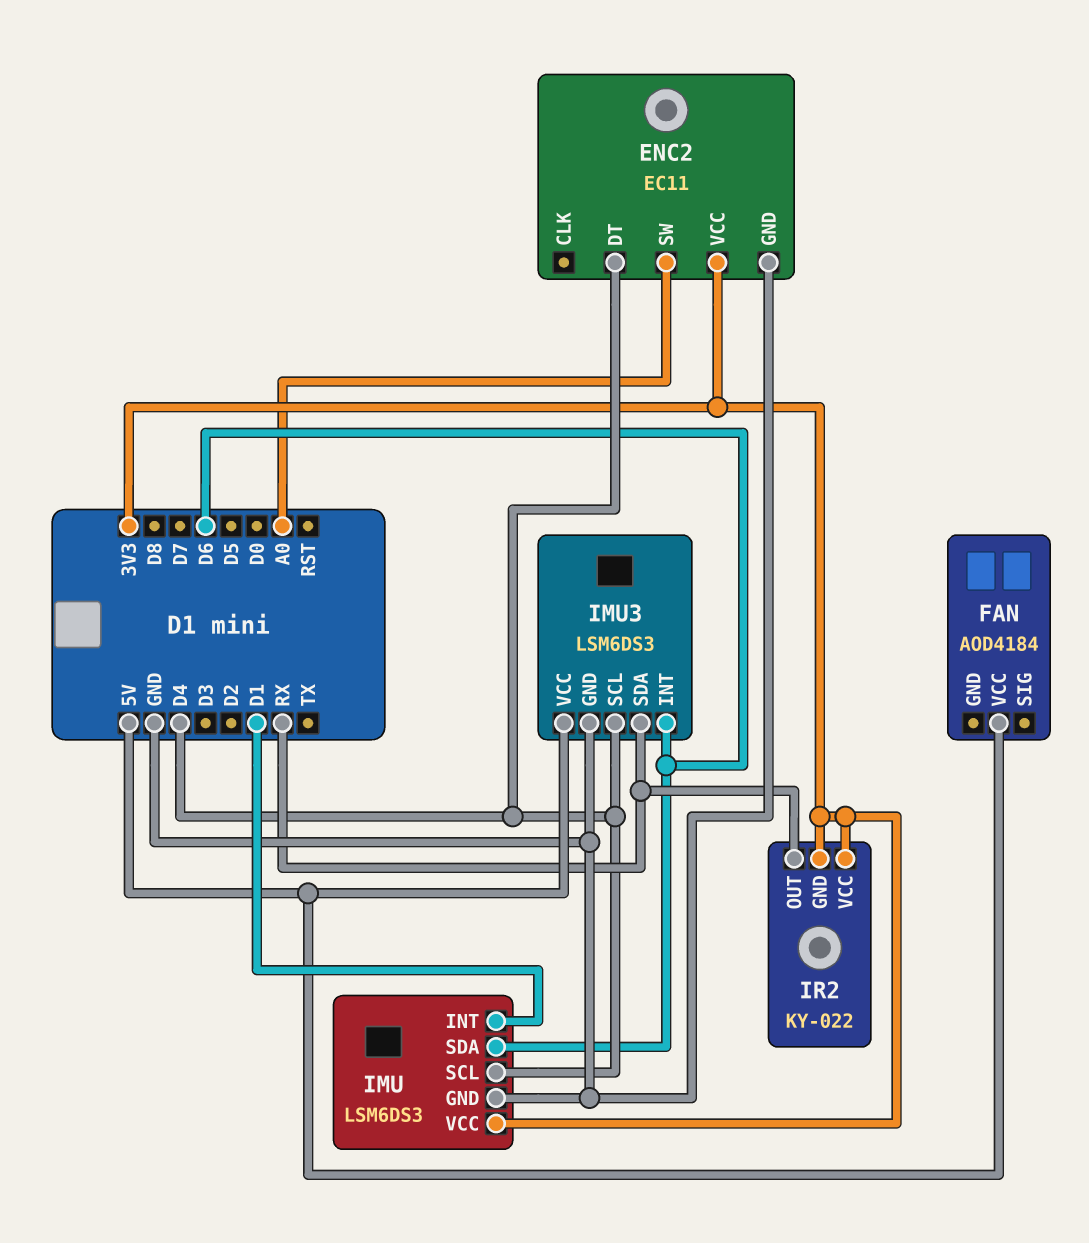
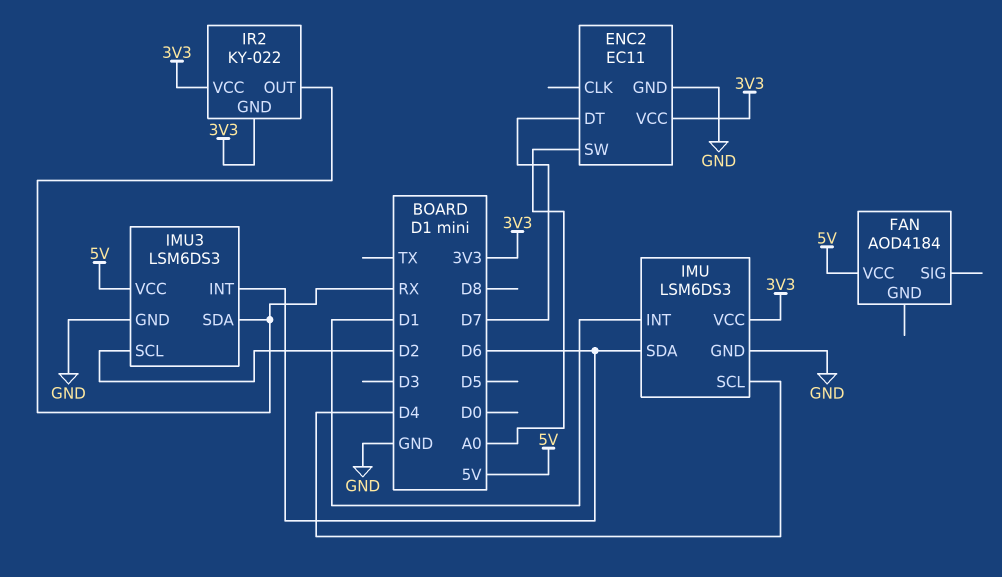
ENC2 pin DT: D4 -> D7
IMU3 pin SCL: D4 -> D2

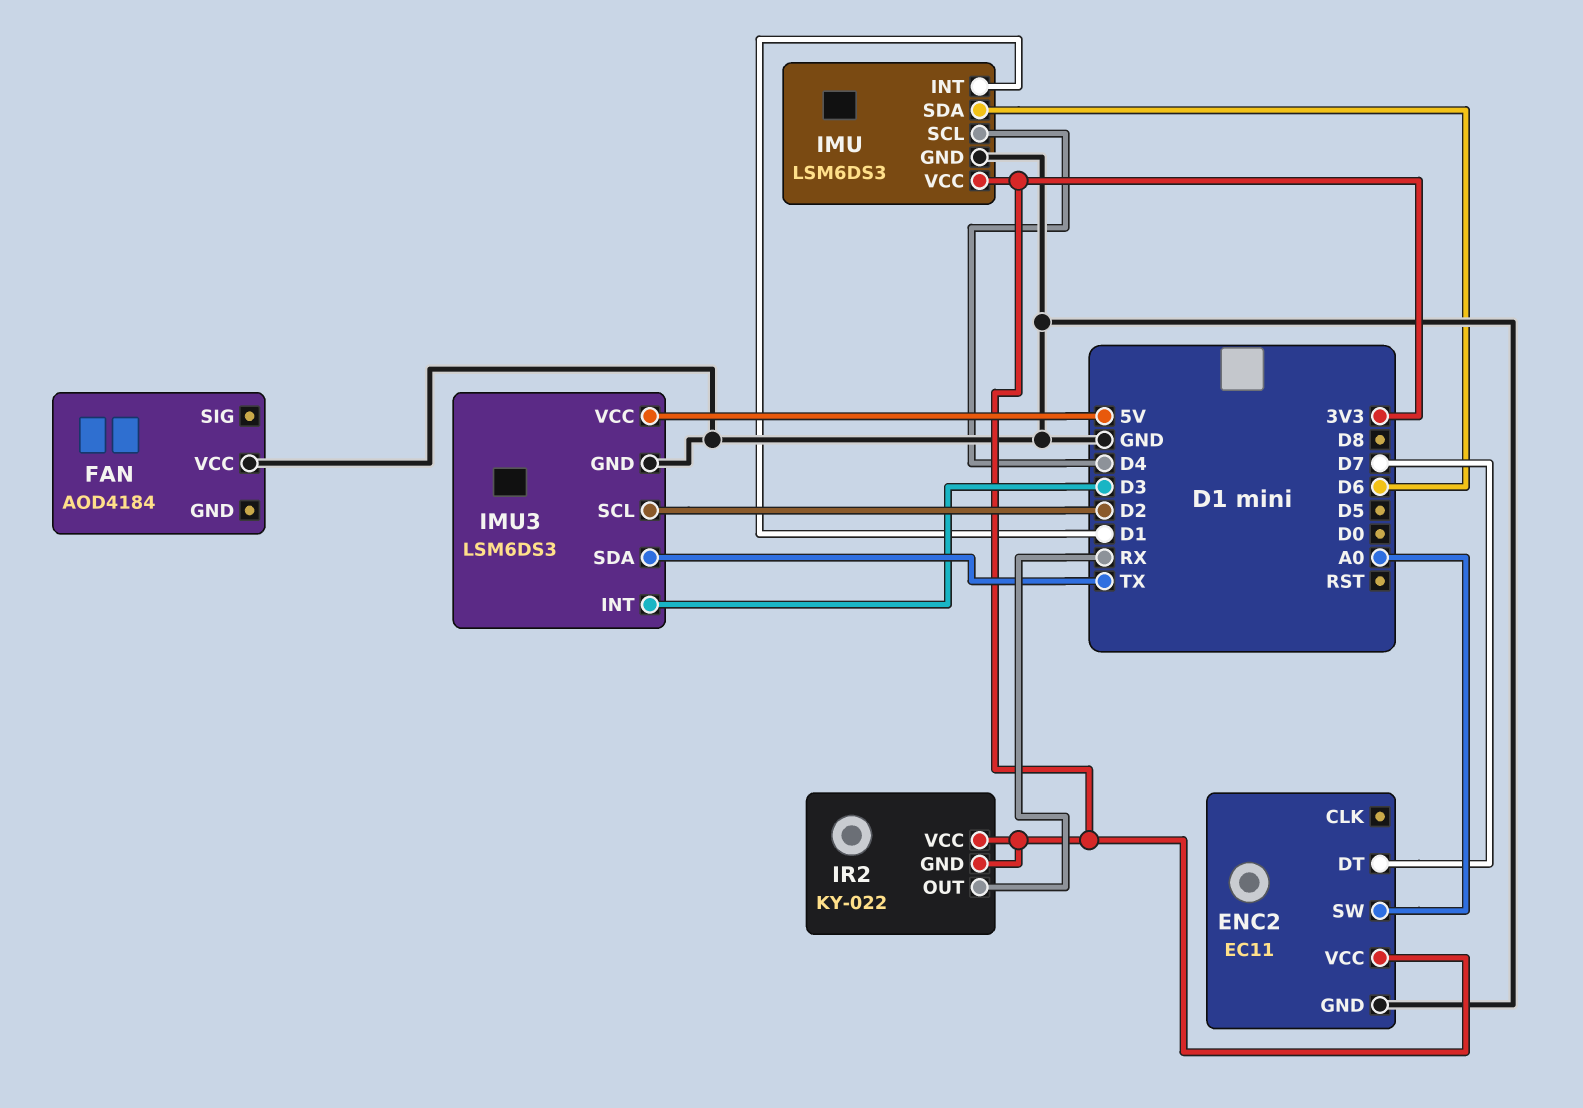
FAN pin VCC: 5V -> GND
IMU3 pin INT: D6 -> D3
IMU3 pin SDA: RX -> TX

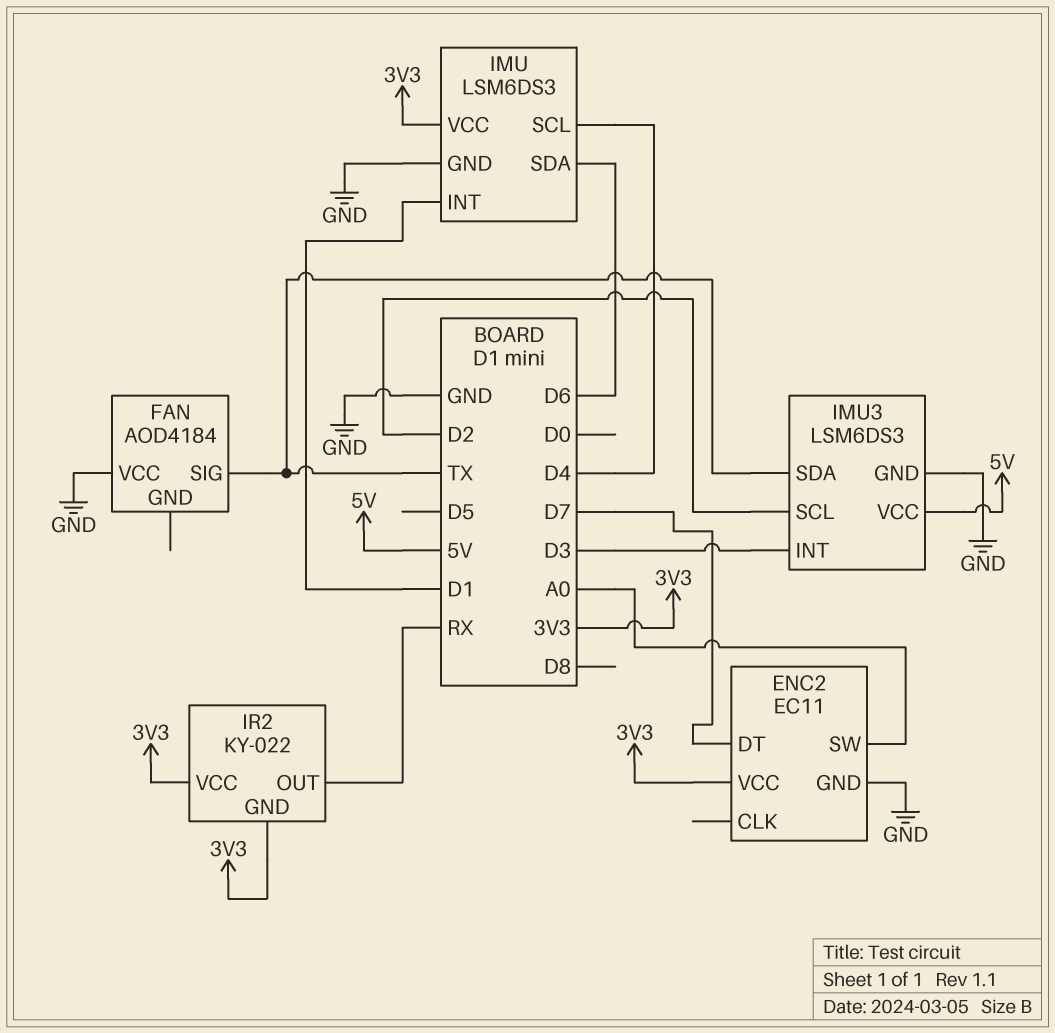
FAN pin SIG: none -> TX

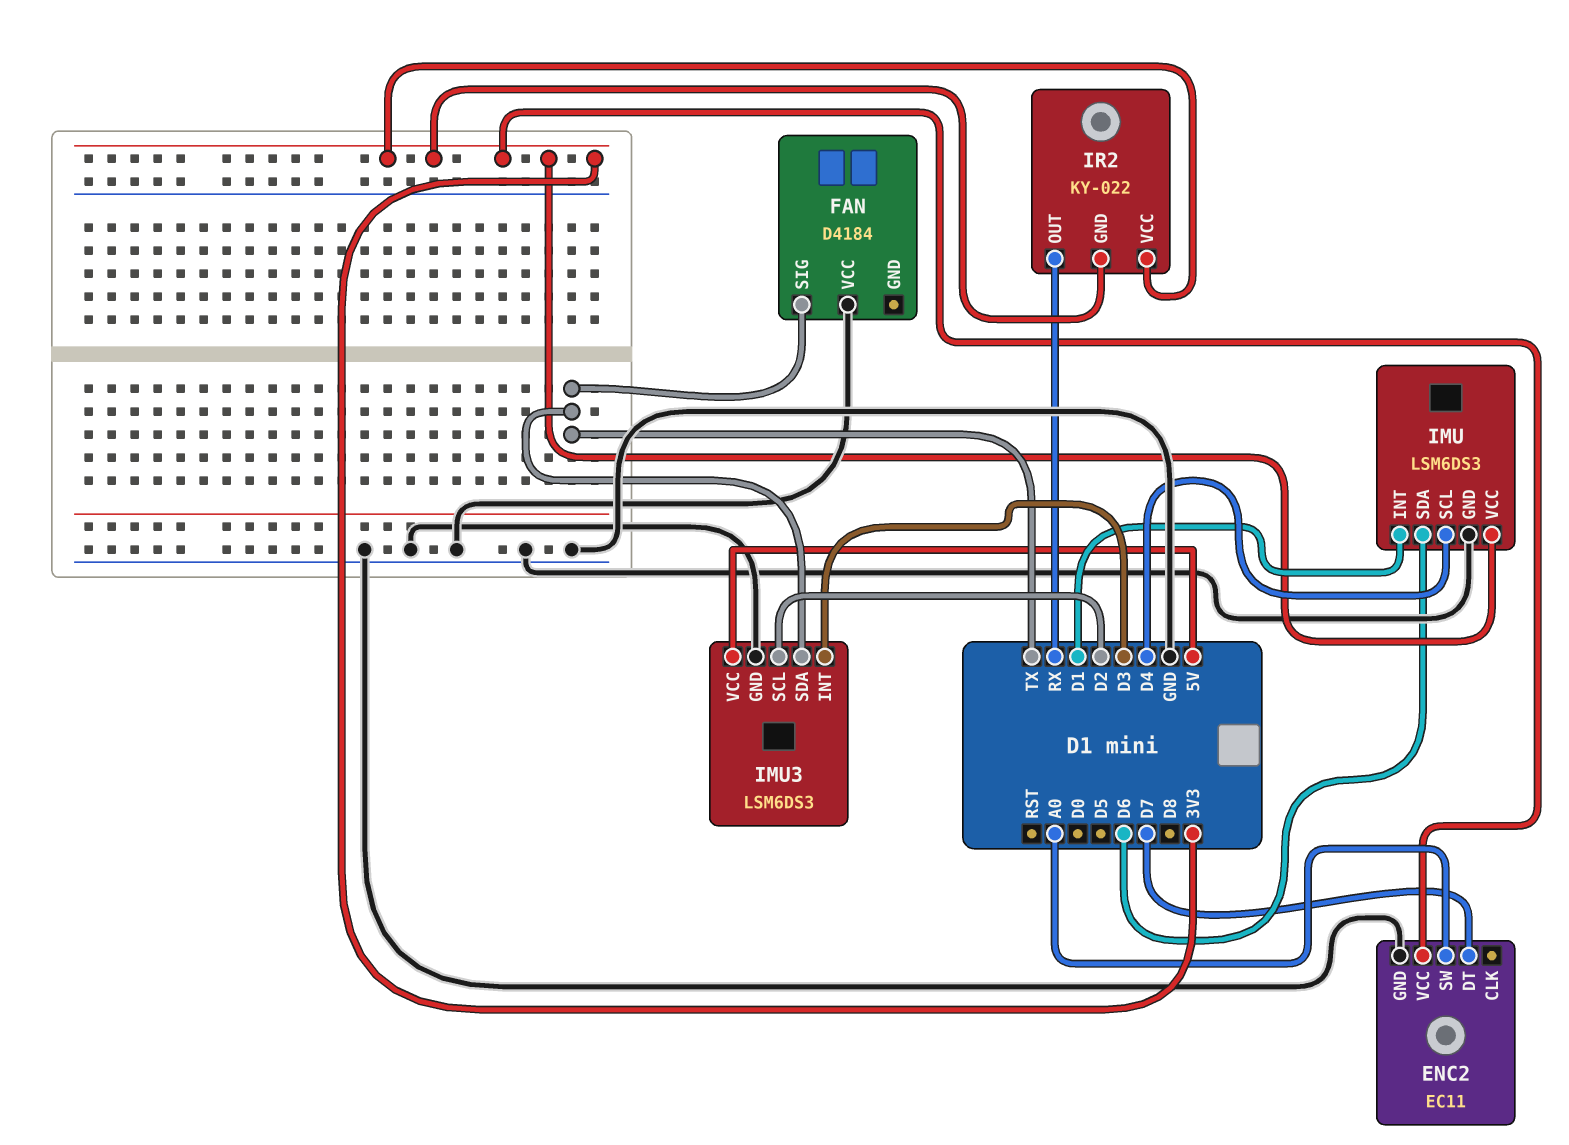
FAN: AOD4184 -> D4184

